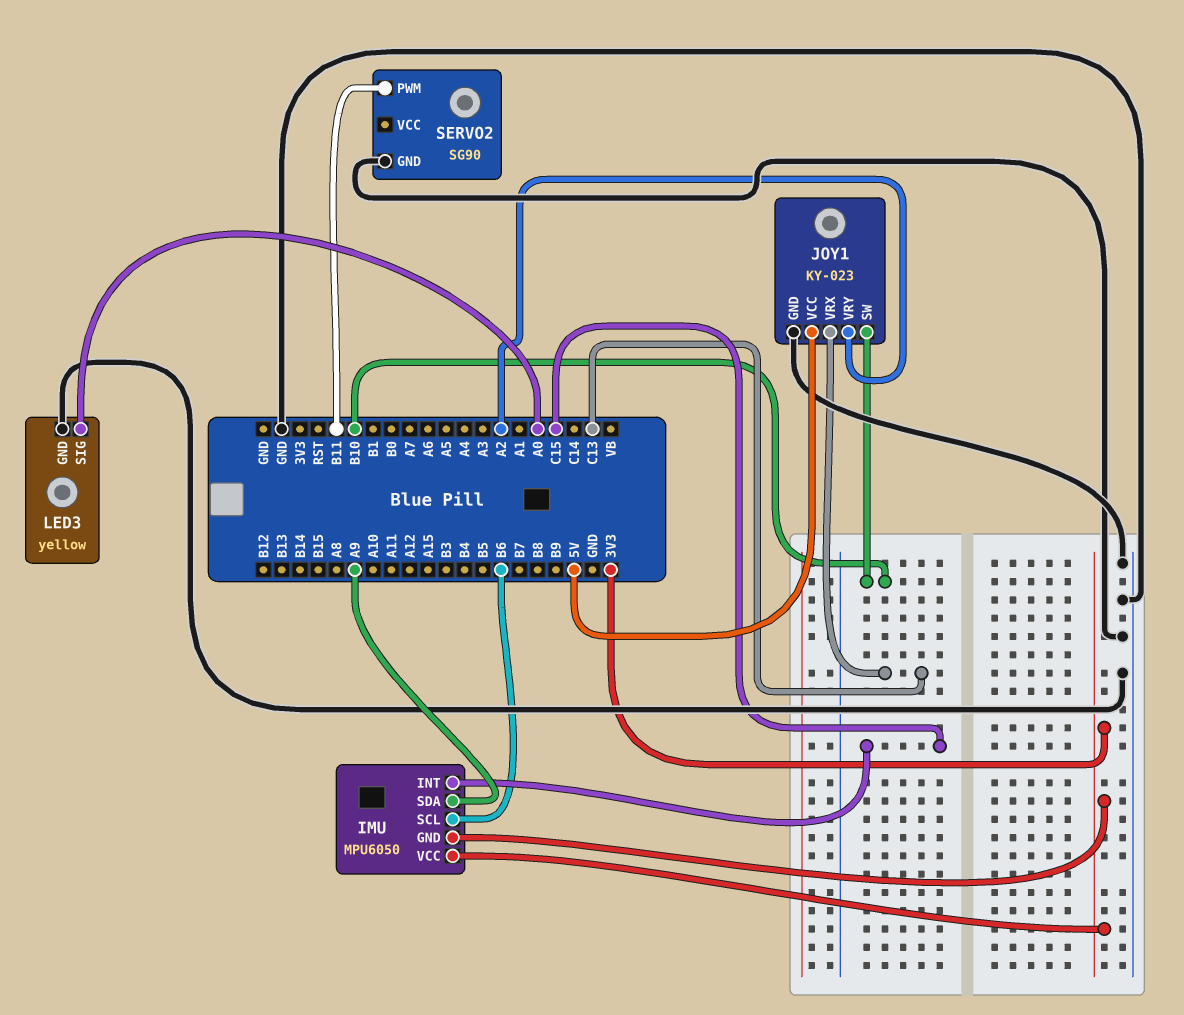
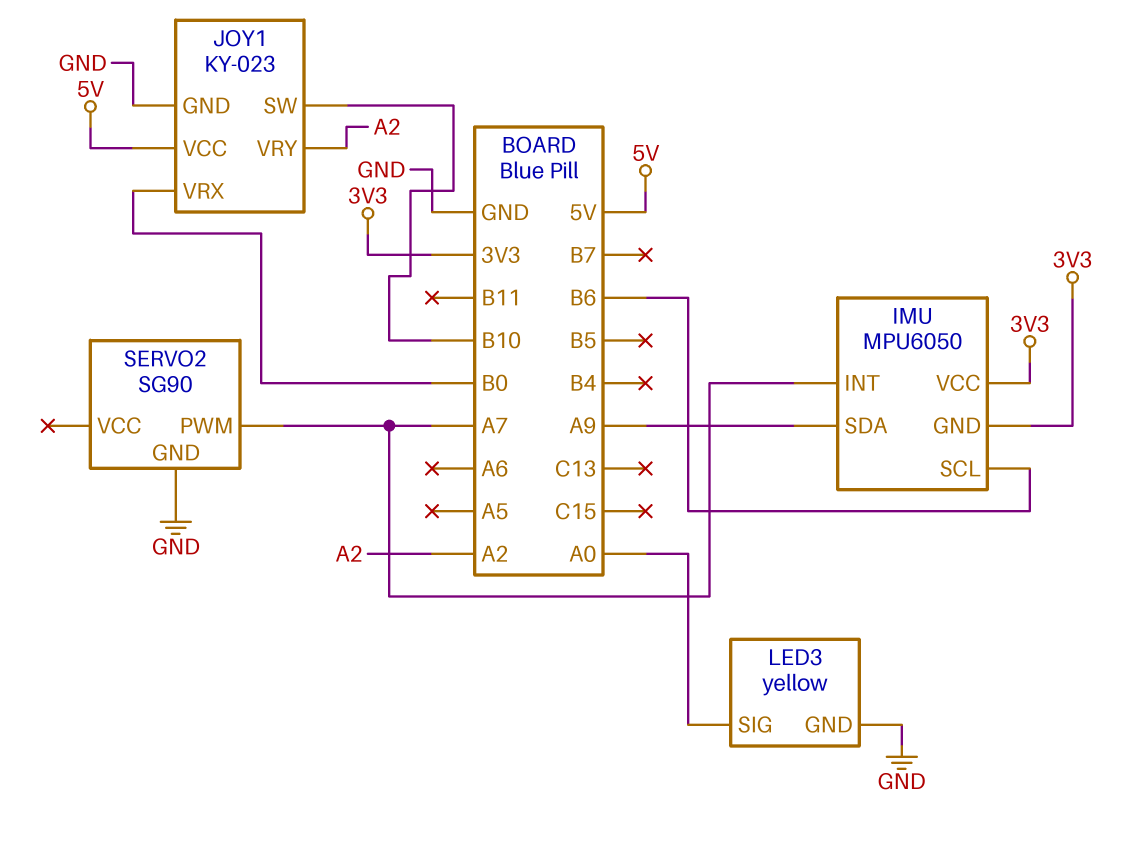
IMU pin INT: C15 -> A7
JOY1 pin VRX: C13 -> B0
SERVO2 pin PWM: B11 -> A7

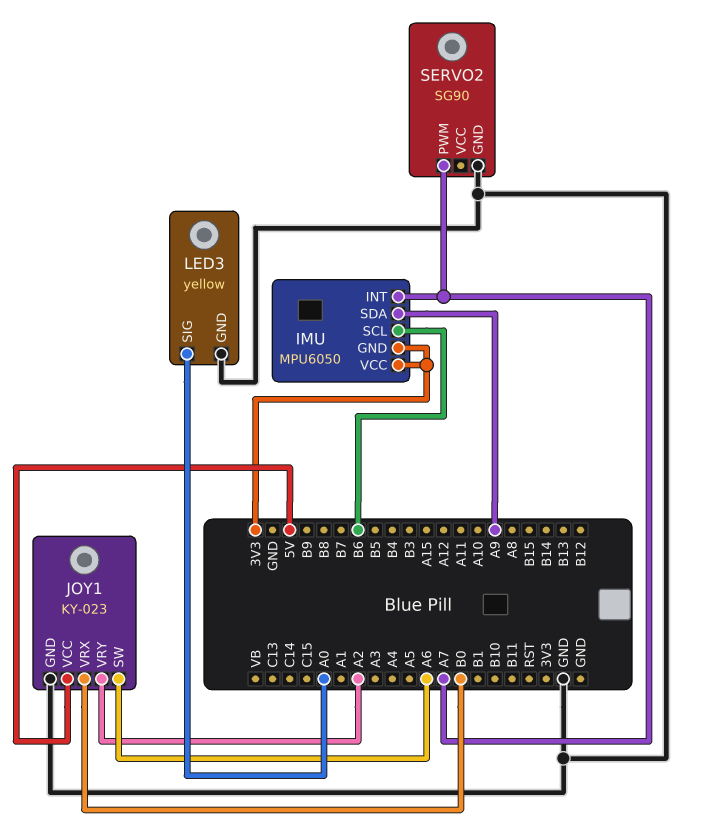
JOY1 pin SW: B10 -> A6

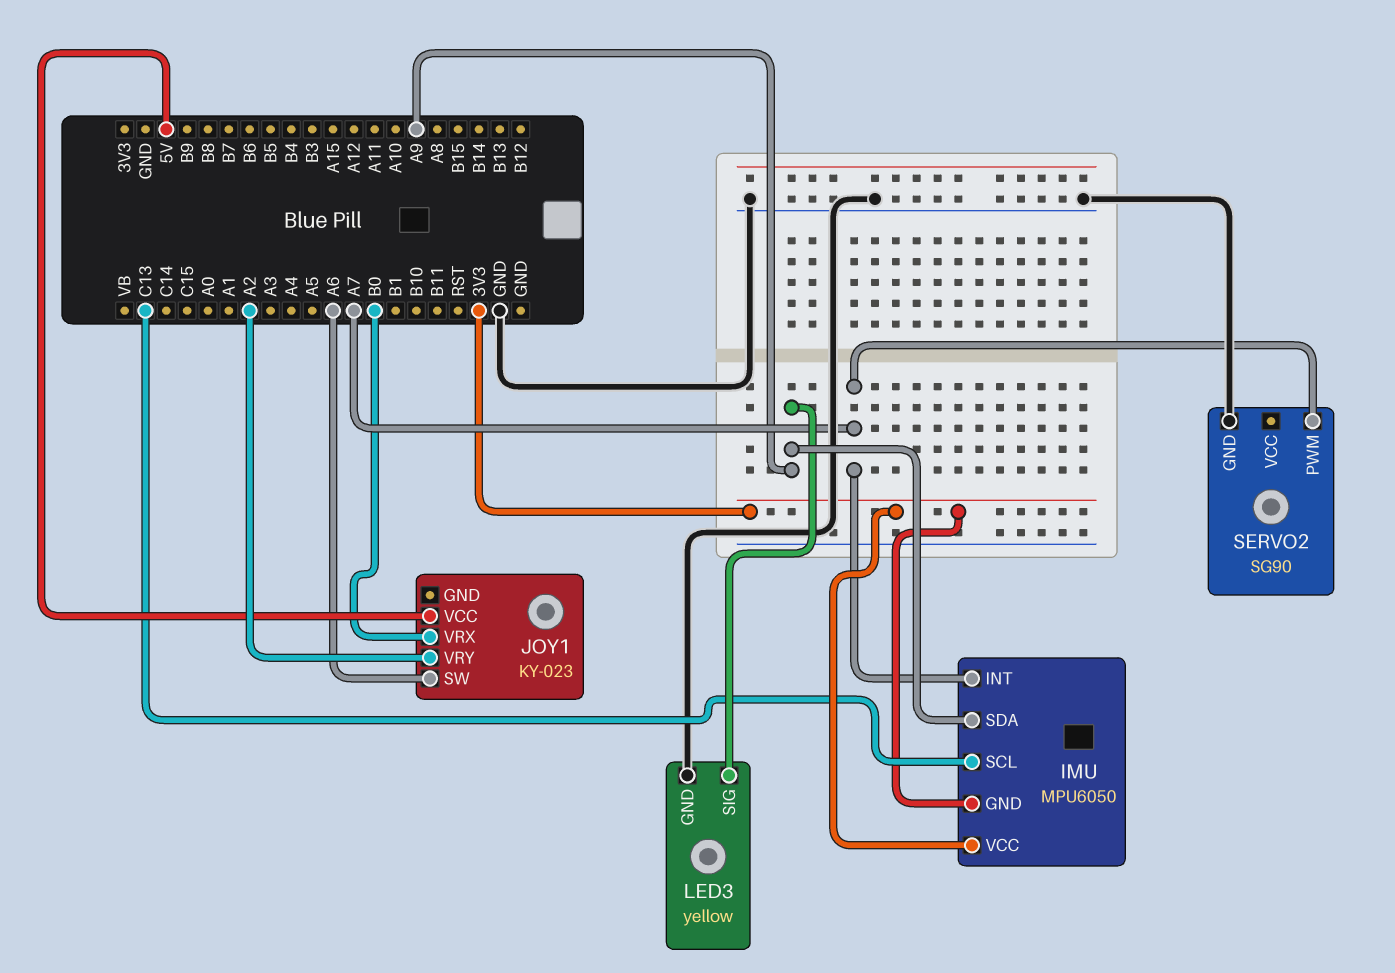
IMU pin SCL: B6 -> C13
JOY1 pin GND: GND -> none
LED3 pin SIG: A0 -> A9

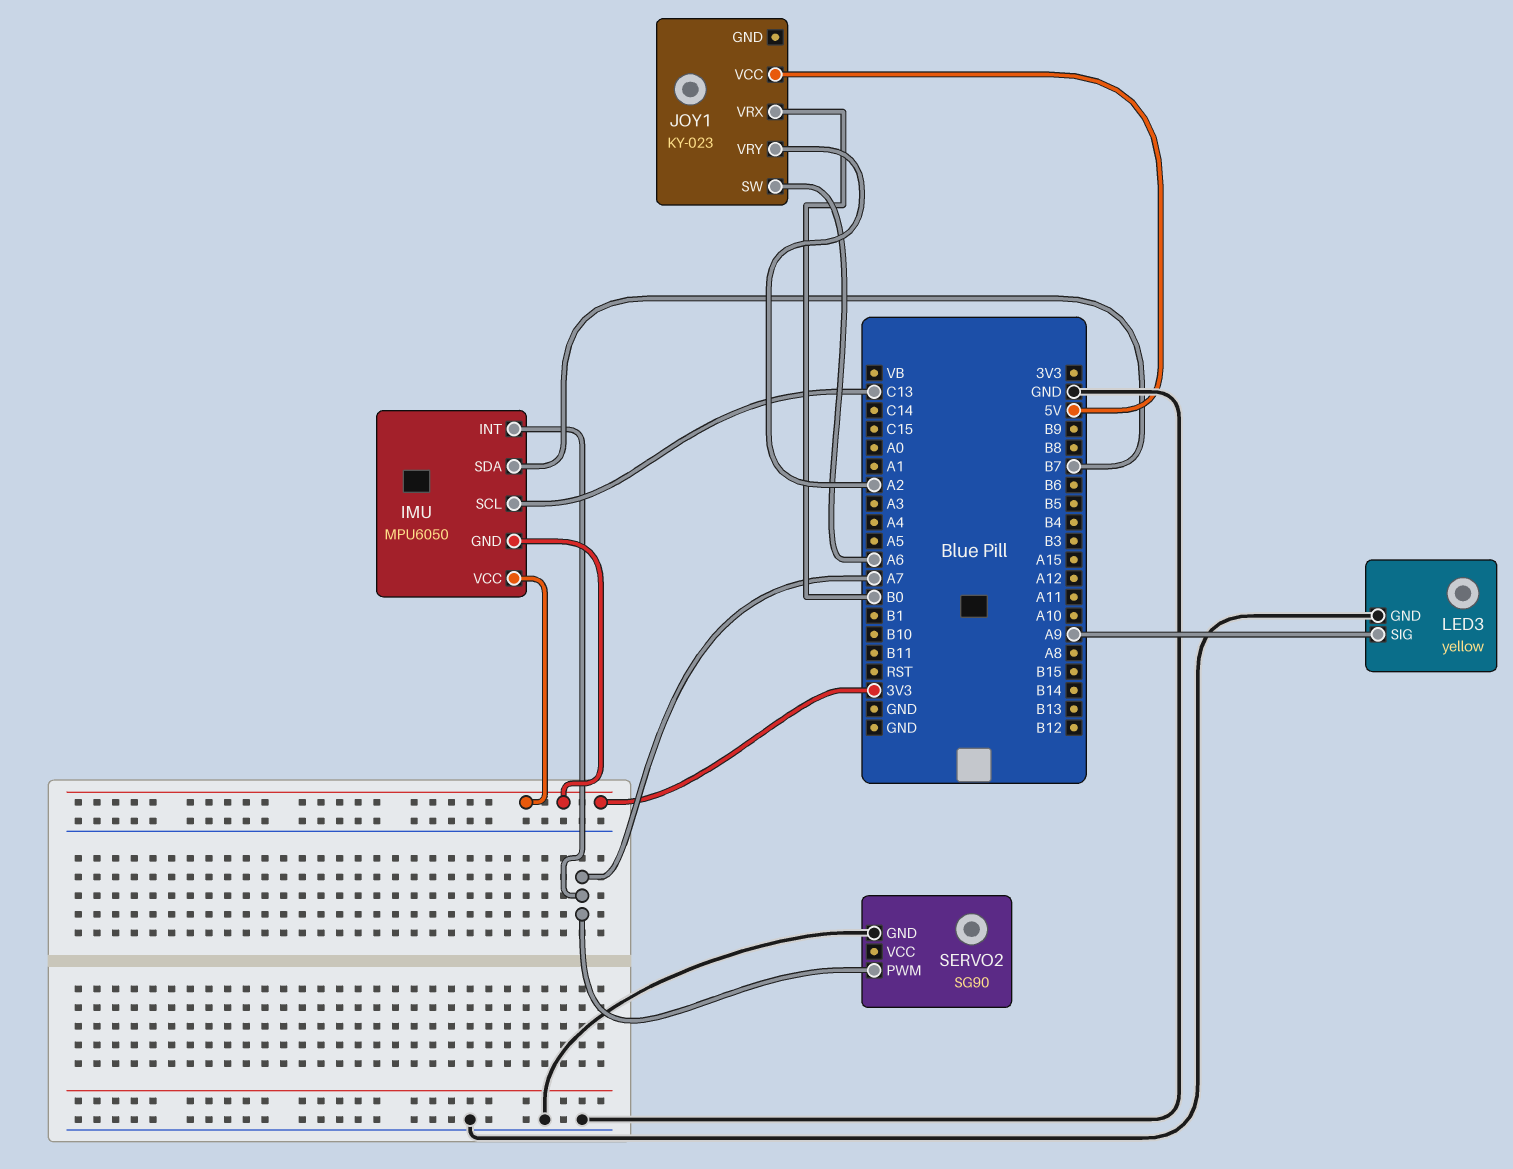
IMU pin SDA: A9 -> B7

